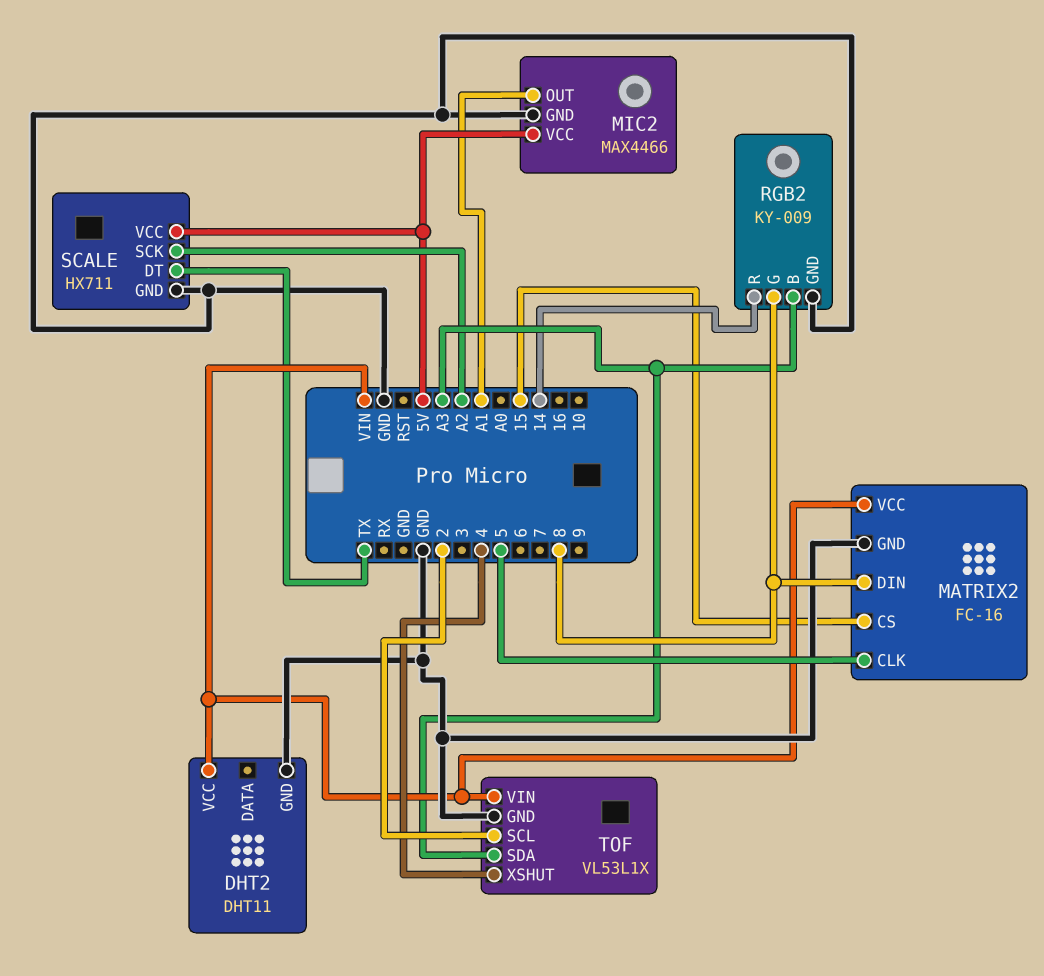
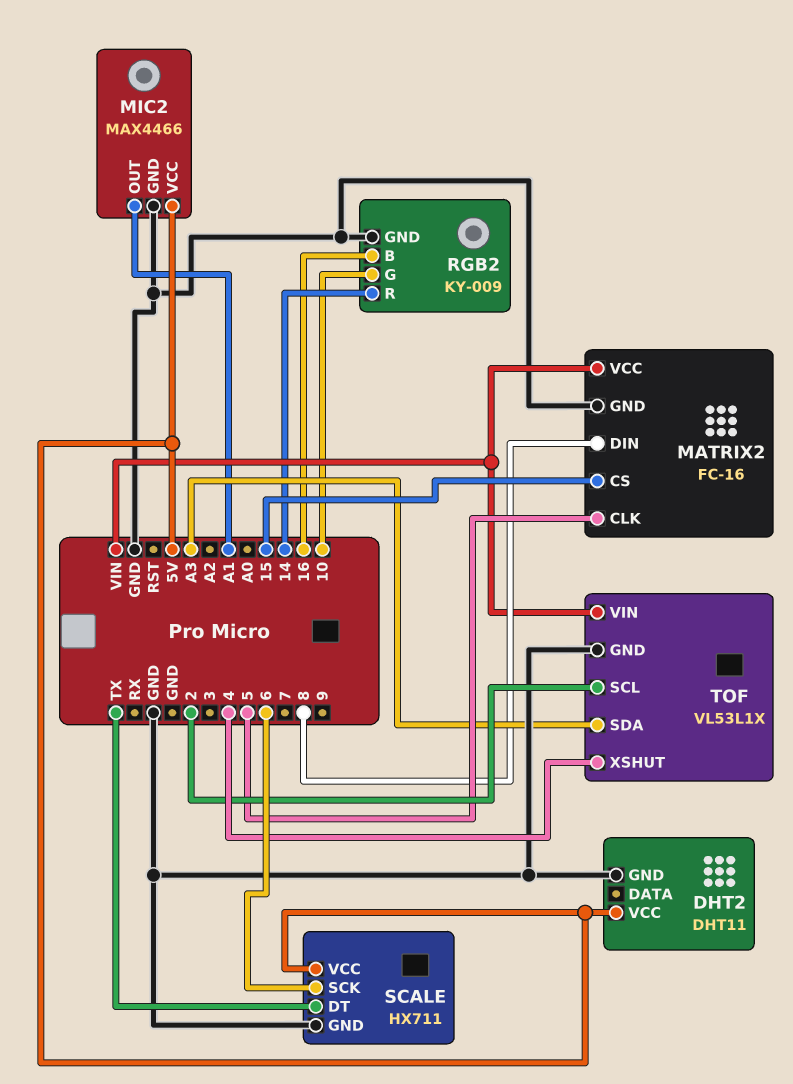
DHT2 pin VCC: VIN -> 5V
RGB2 pin B: A3 -> 16
RGB2 pin G: 8 -> 10
SCALE pin SCK: A2 -> 6

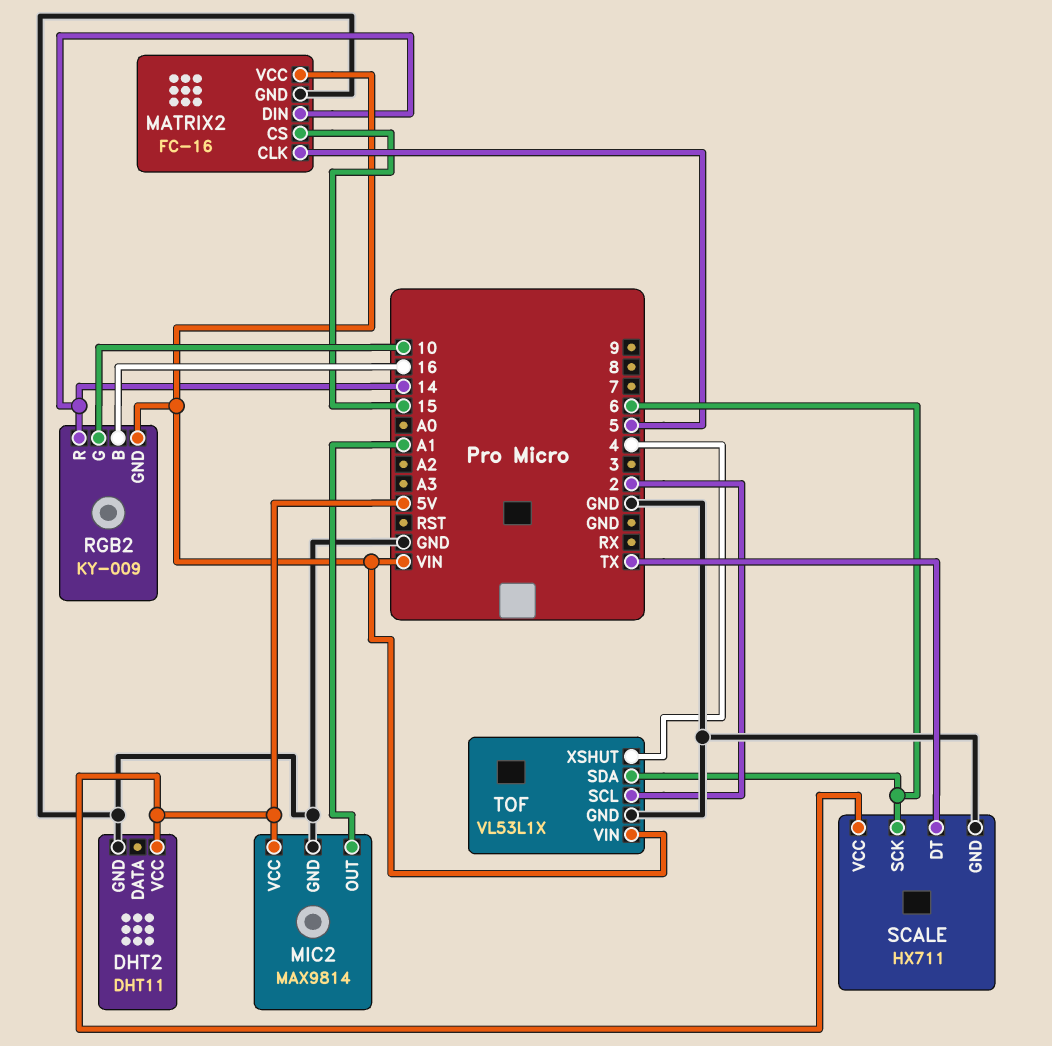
MATRIX2 pin DIN: 8 -> 14
MIC2: MAX4466 -> MAX9814
RGB2 pin GND: GND -> VIN
TOF pin SDA: A3 -> 6

